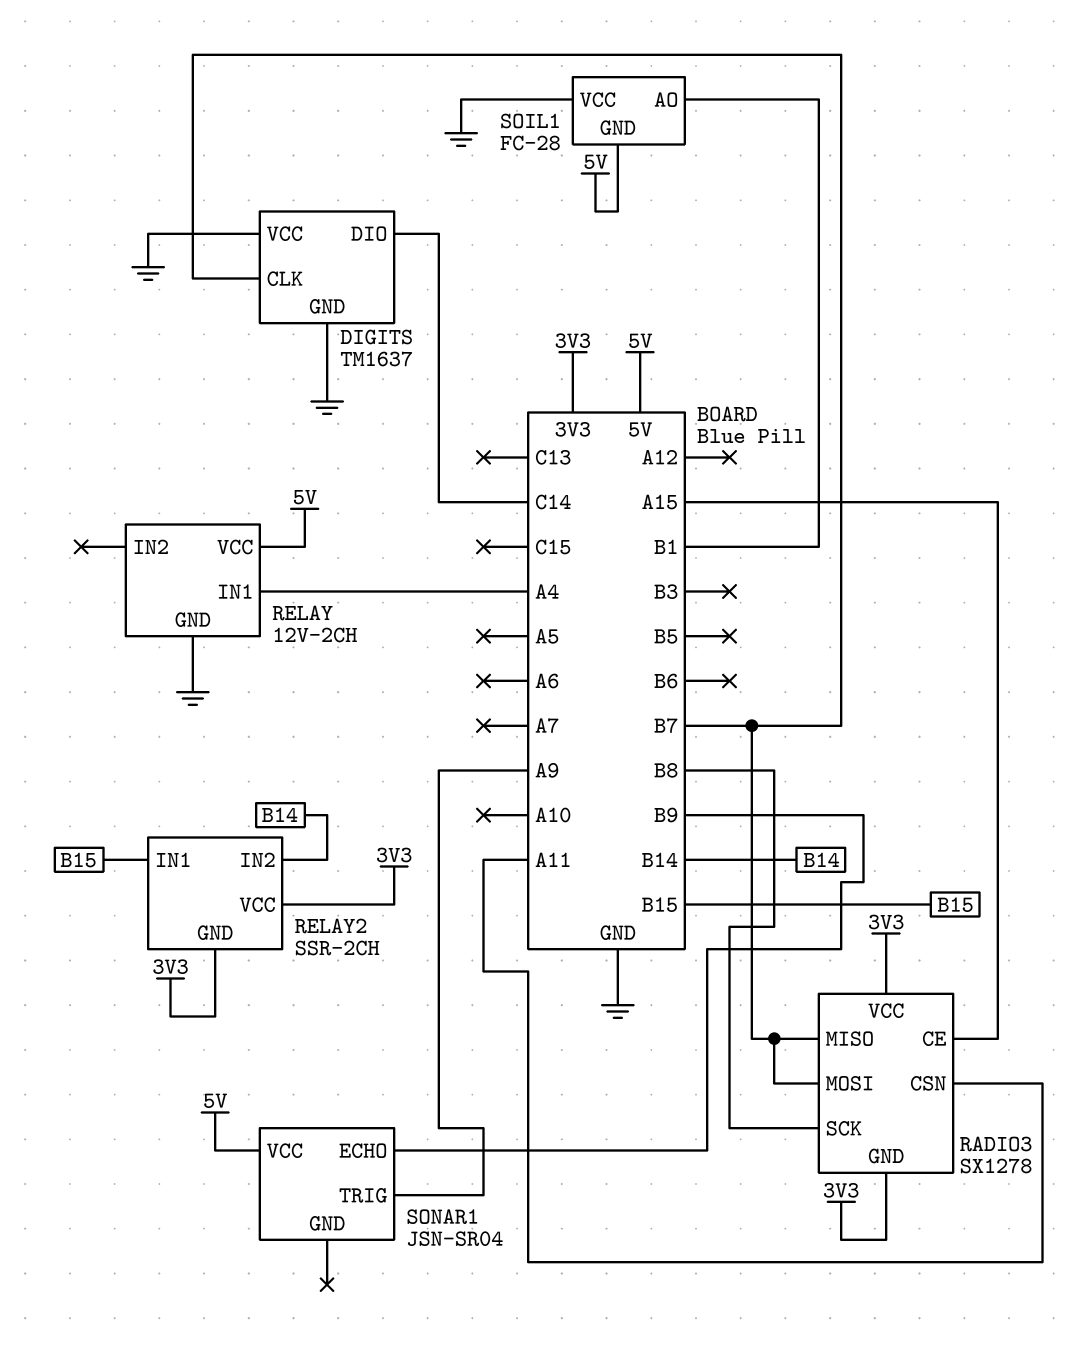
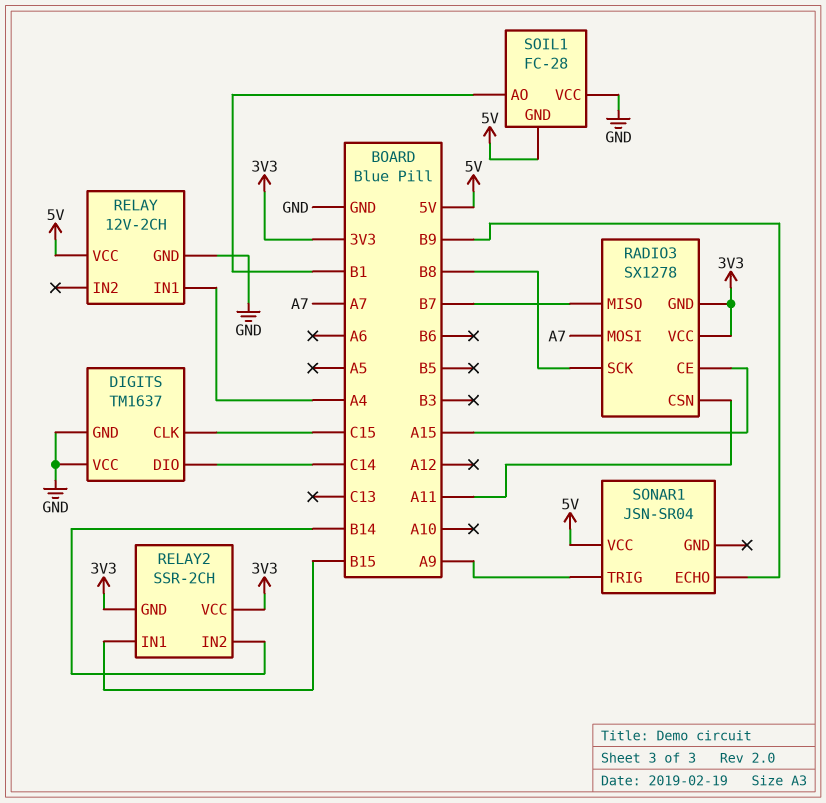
DIGITS pin CLK: B7 -> C15
RADIO3 pin MOSI: B7 -> A7

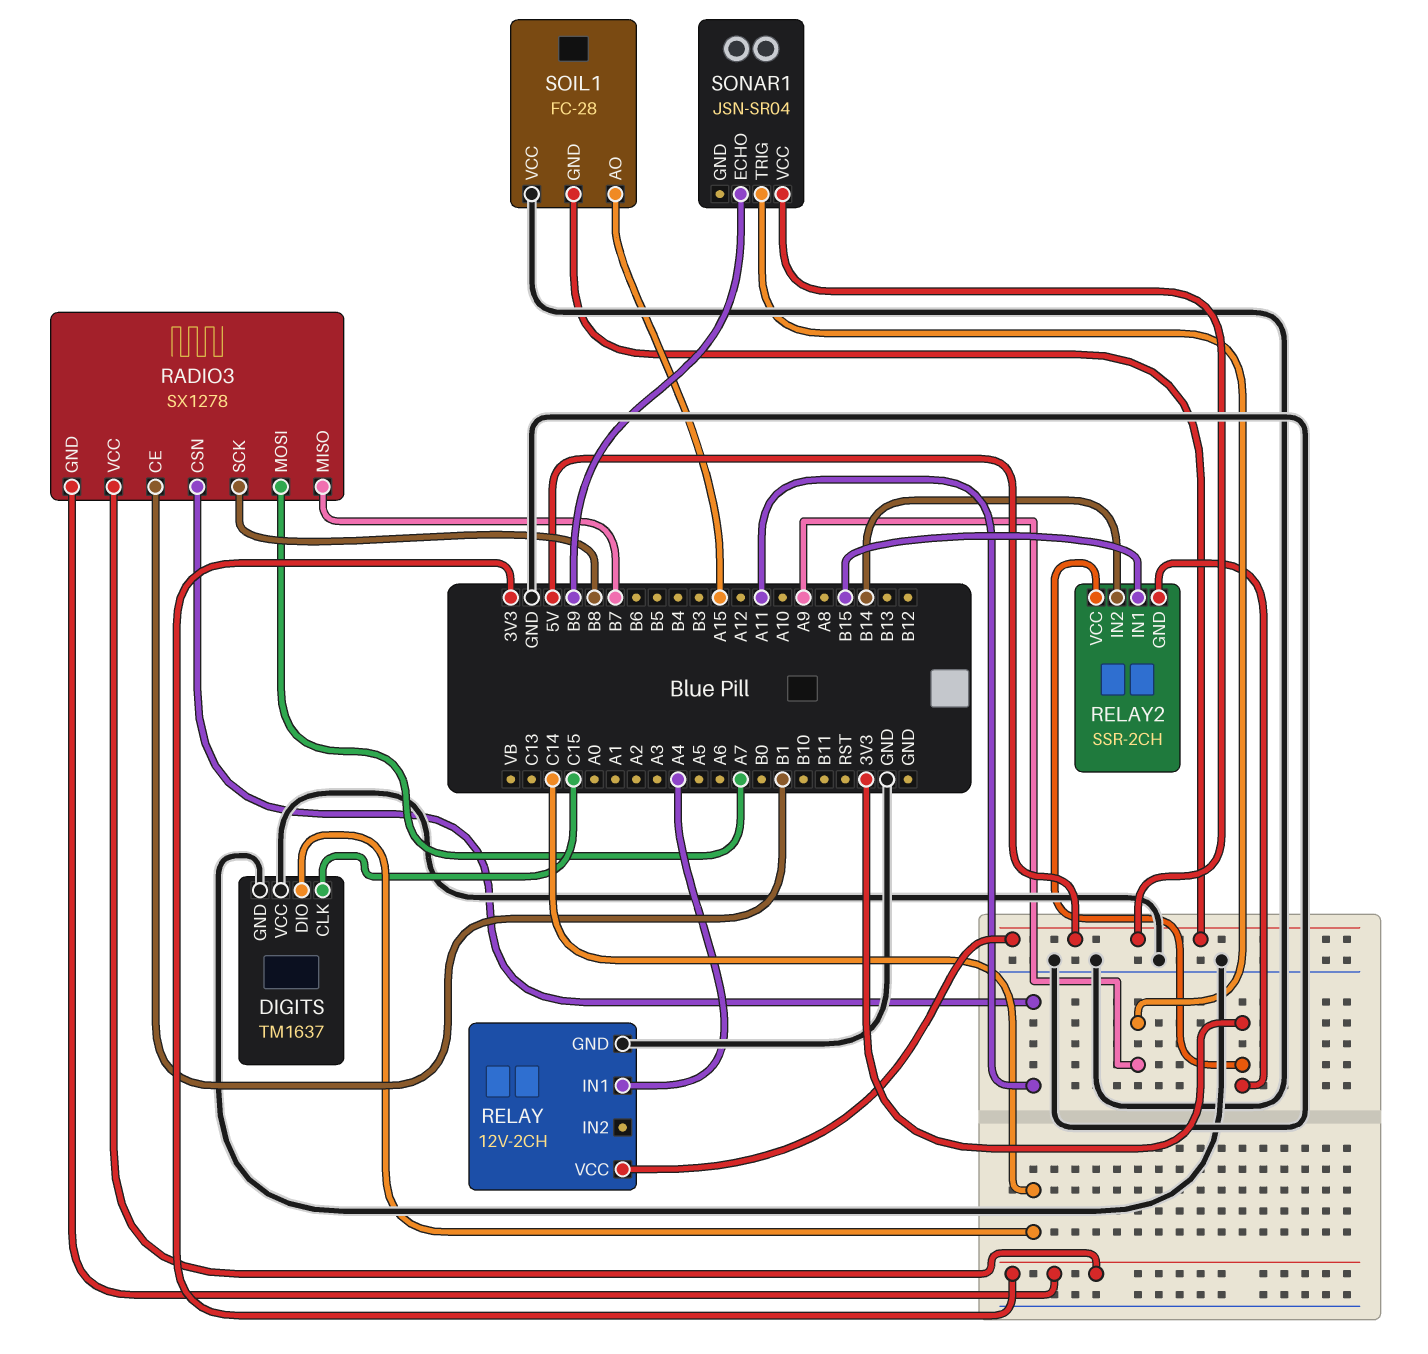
RADIO3 pin CE: A15 -> B1
SOIL1 pin AO: B1 -> A15

